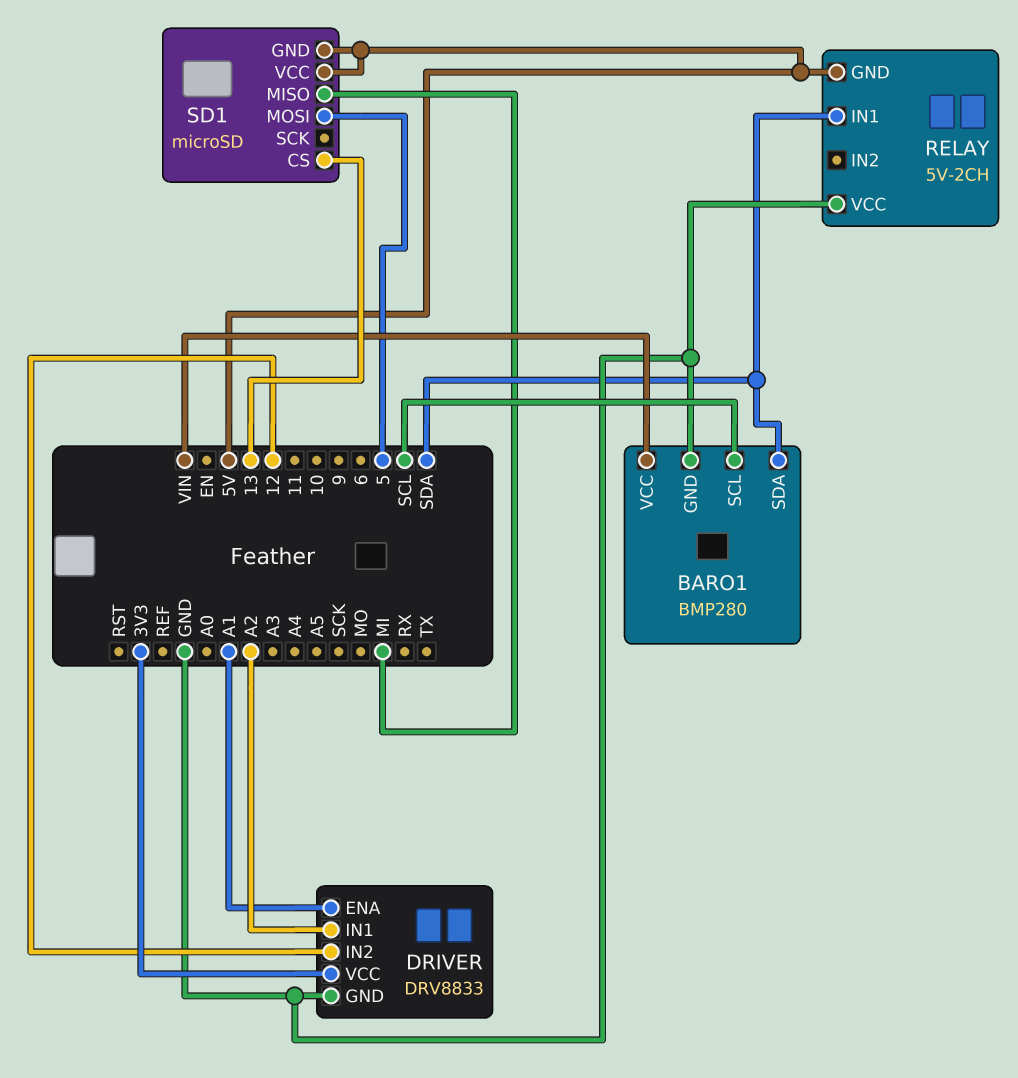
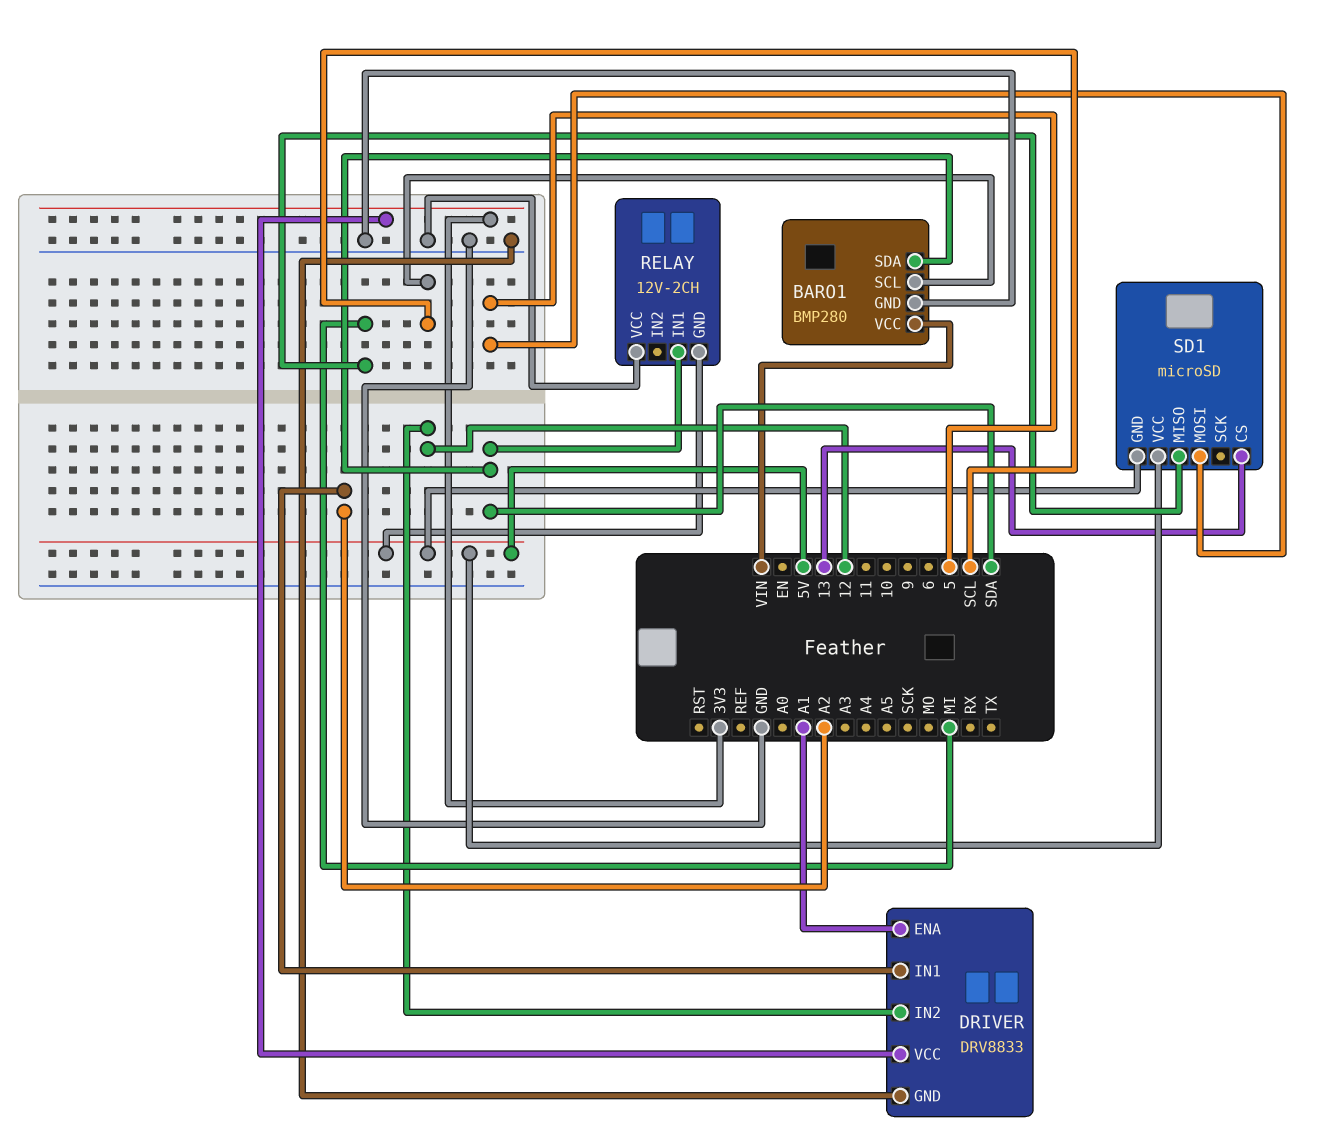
RELAY: 5V-2CH -> 12V-2CH

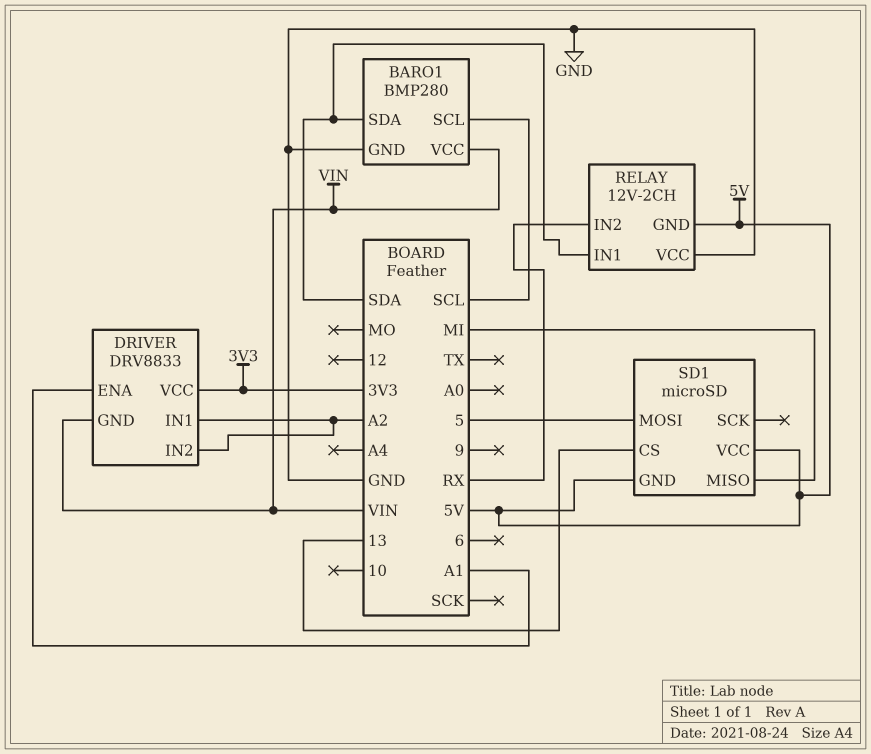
DRIVER pin GND: GND -> VIN
DRIVER pin IN2: 12 -> A2
RELAY pin IN2: none -> RX

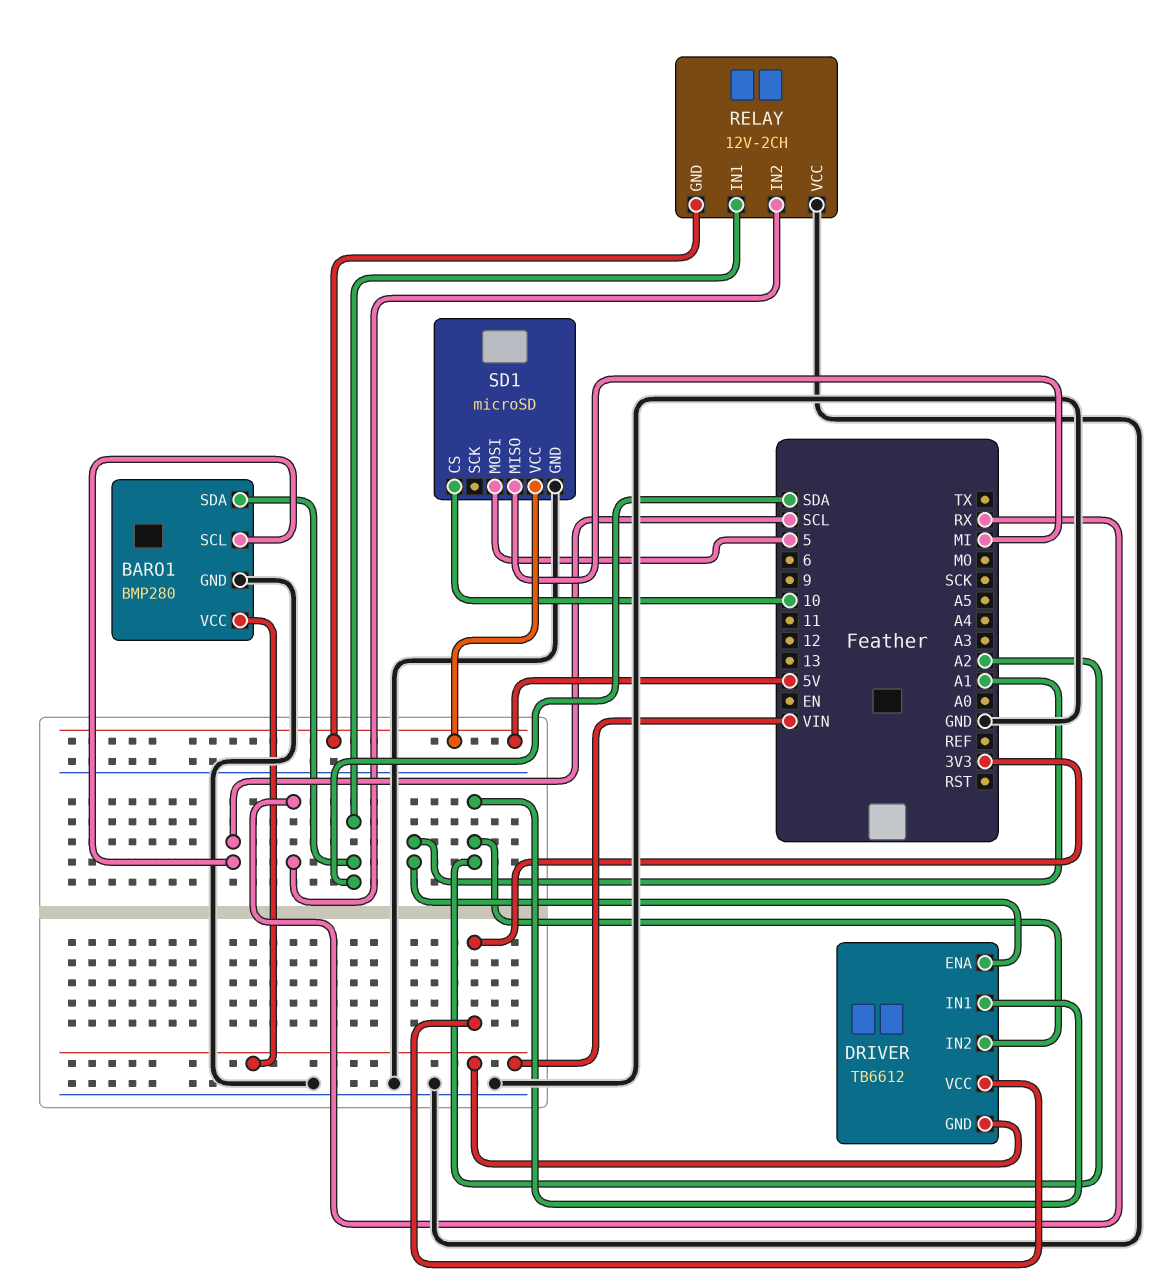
DRIVER: DRV8833 -> TB6612
SD1 pin CS: 13 -> 10
SD1 pin GND: 5V -> GND

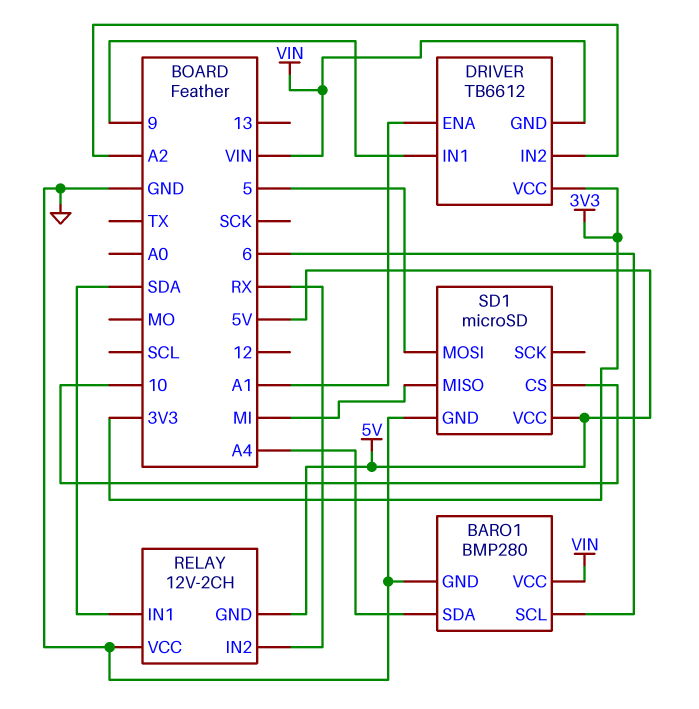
BARO1 pin SCL: SCL -> 6
BARO1 pin SDA: SDA -> A4
DRIVER pin IN1: A2 -> 9

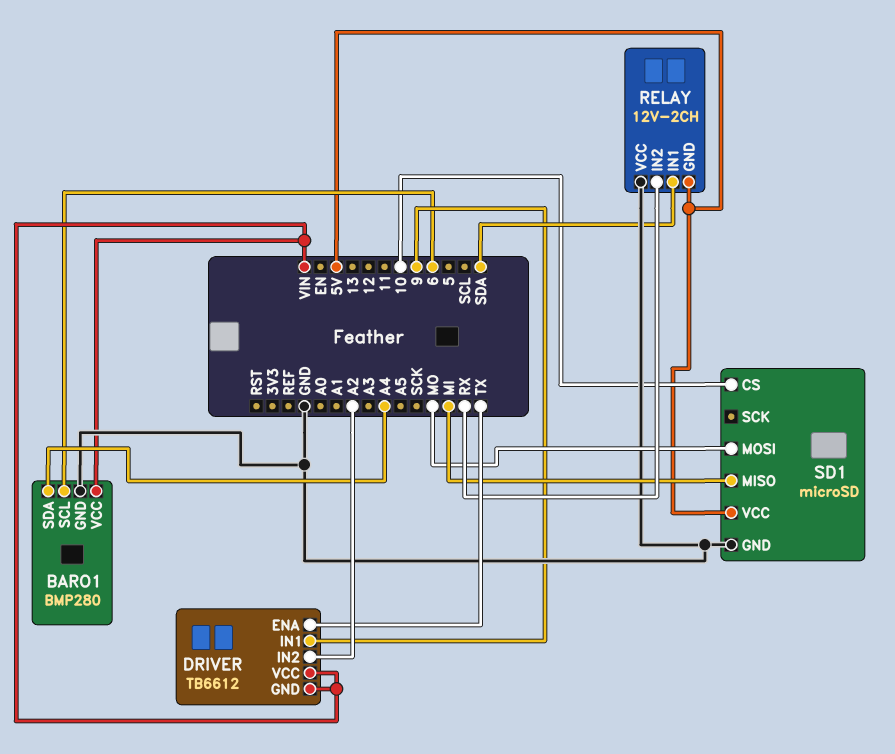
DRIVER pin ENA: A1 -> TX
DRIVER pin VCC: 3V3 -> VIN
SD1 pin MOSI: 5 -> MO

